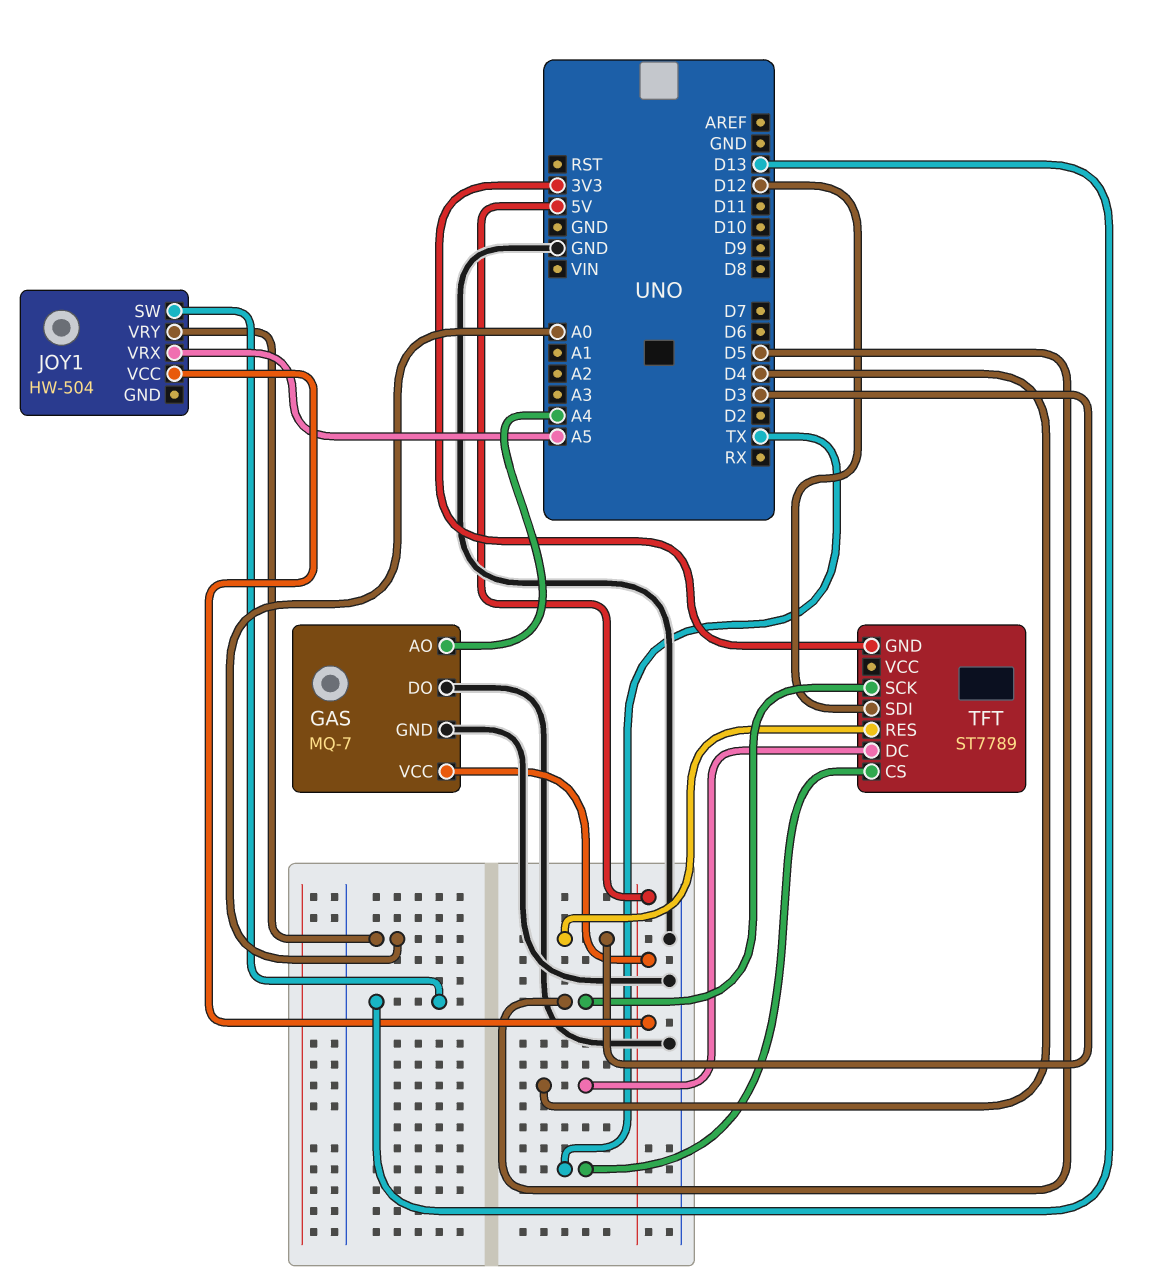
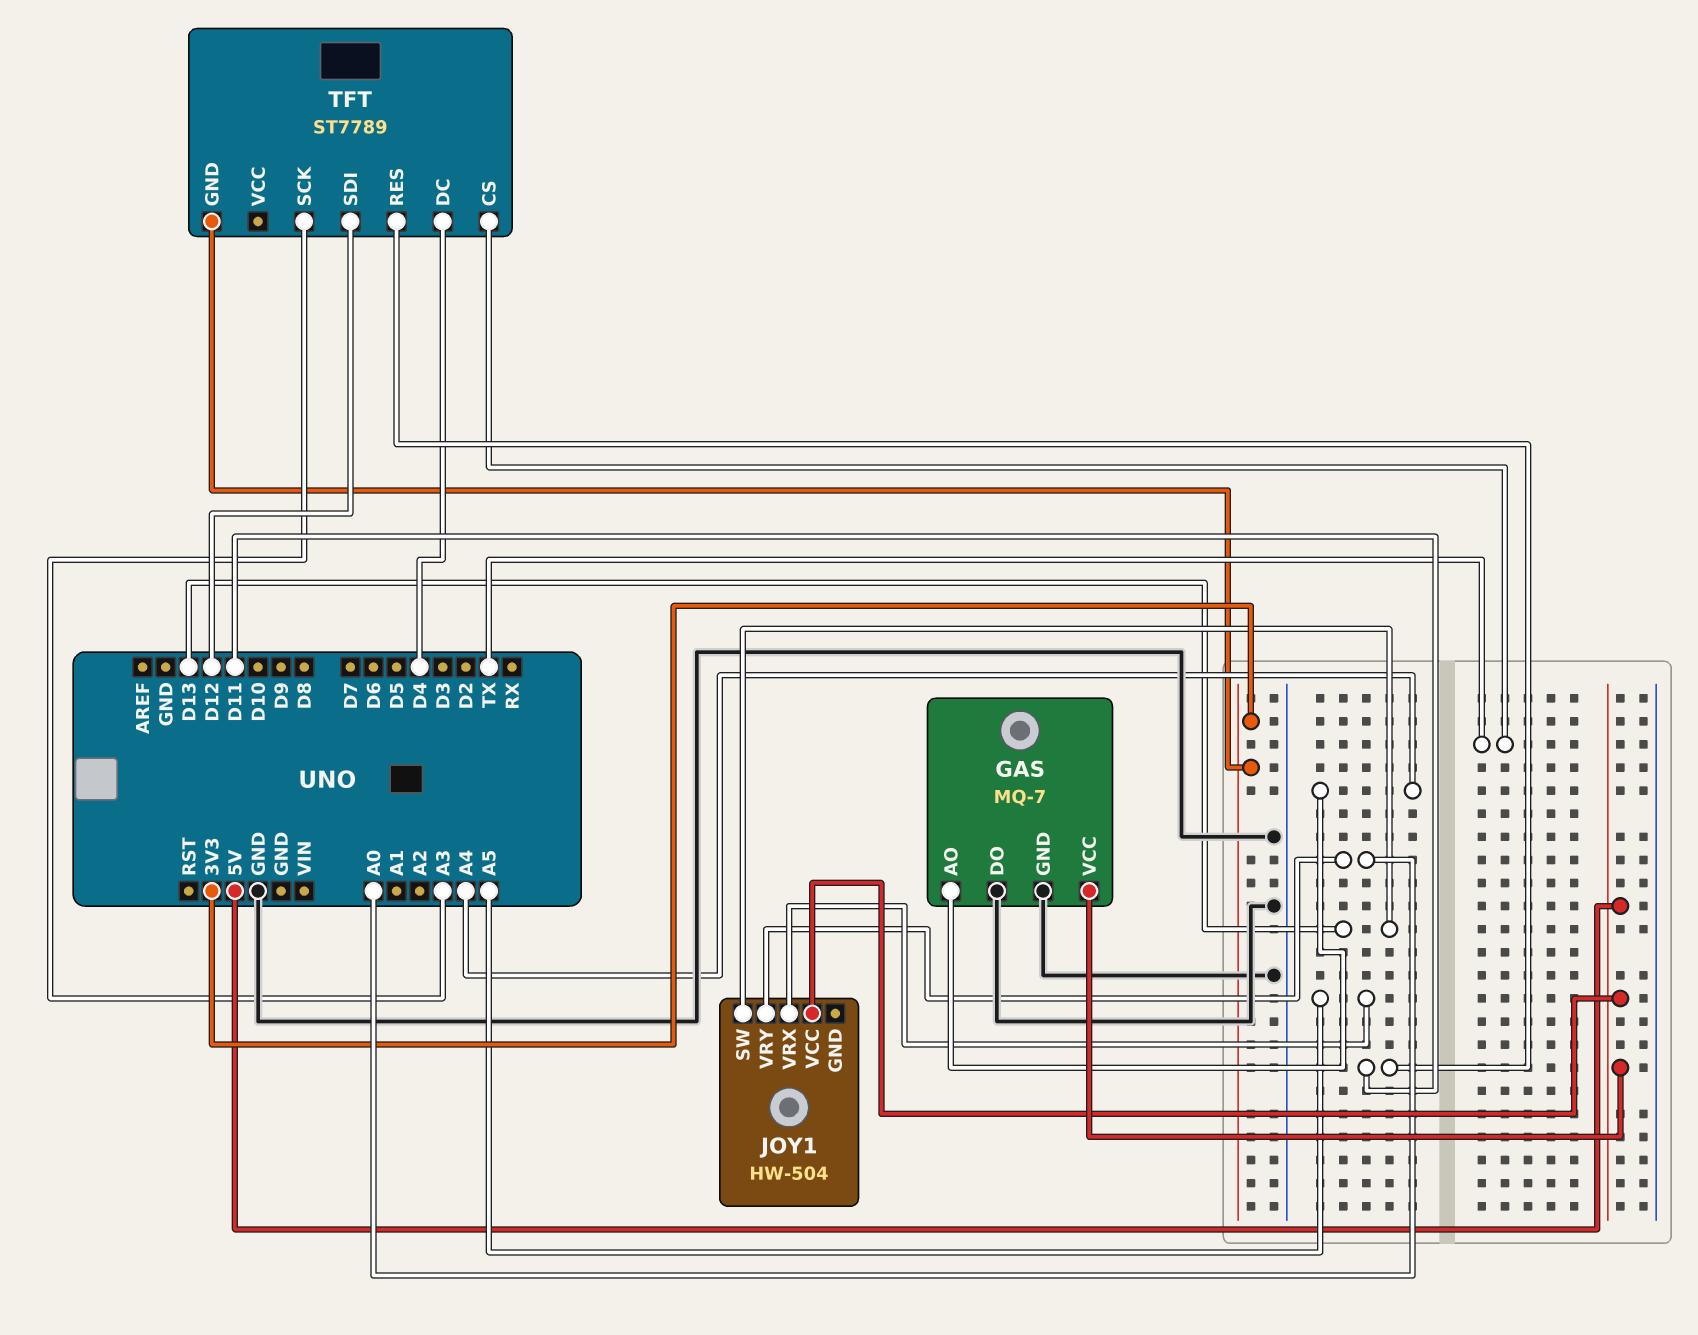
TFT pin RES: D3 -> D11
TFT pin SCK: D5 -> A3

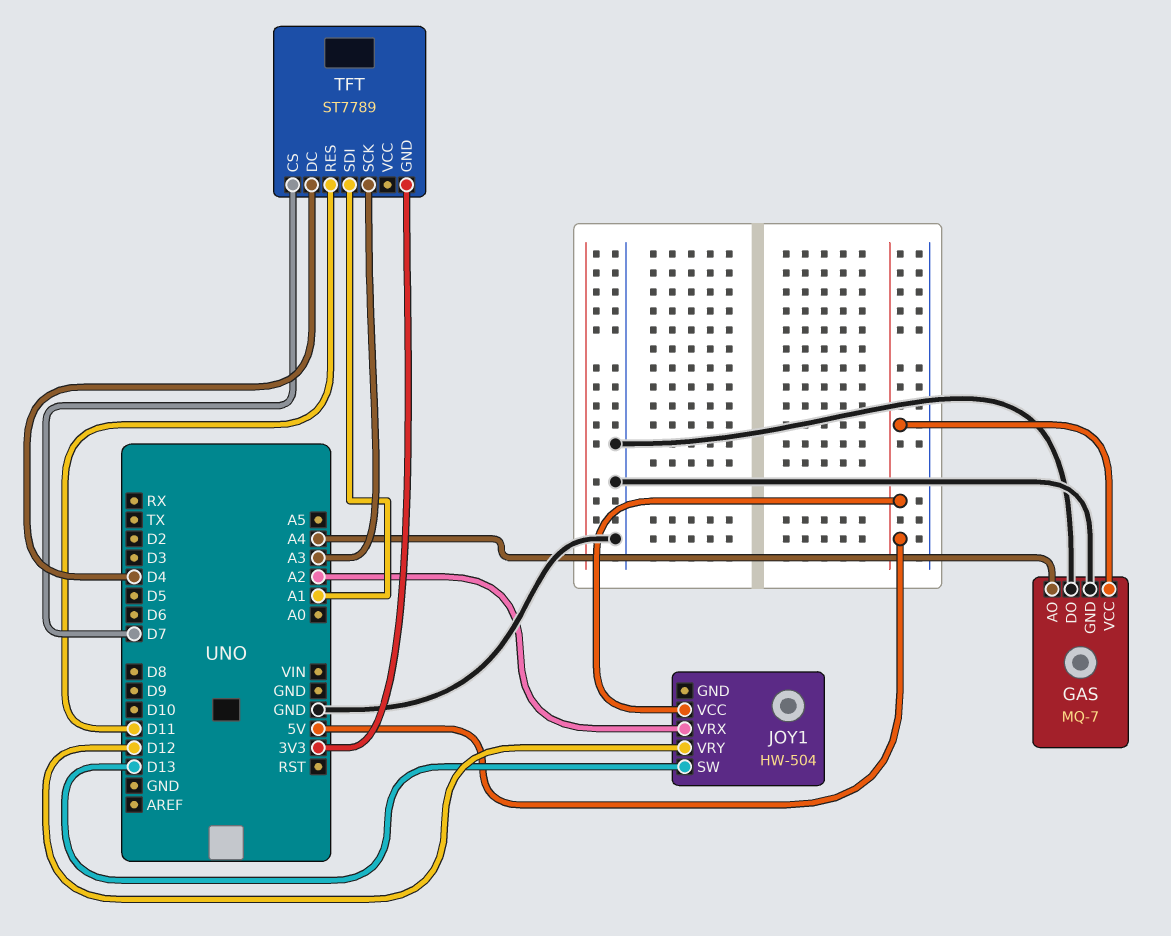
JOY1 pin VRX: A5 -> A2
JOY1 pin VRY: A0 -> D12
TFT pin CS: TX -> D7
TFT pin SDI: D12 -> A1

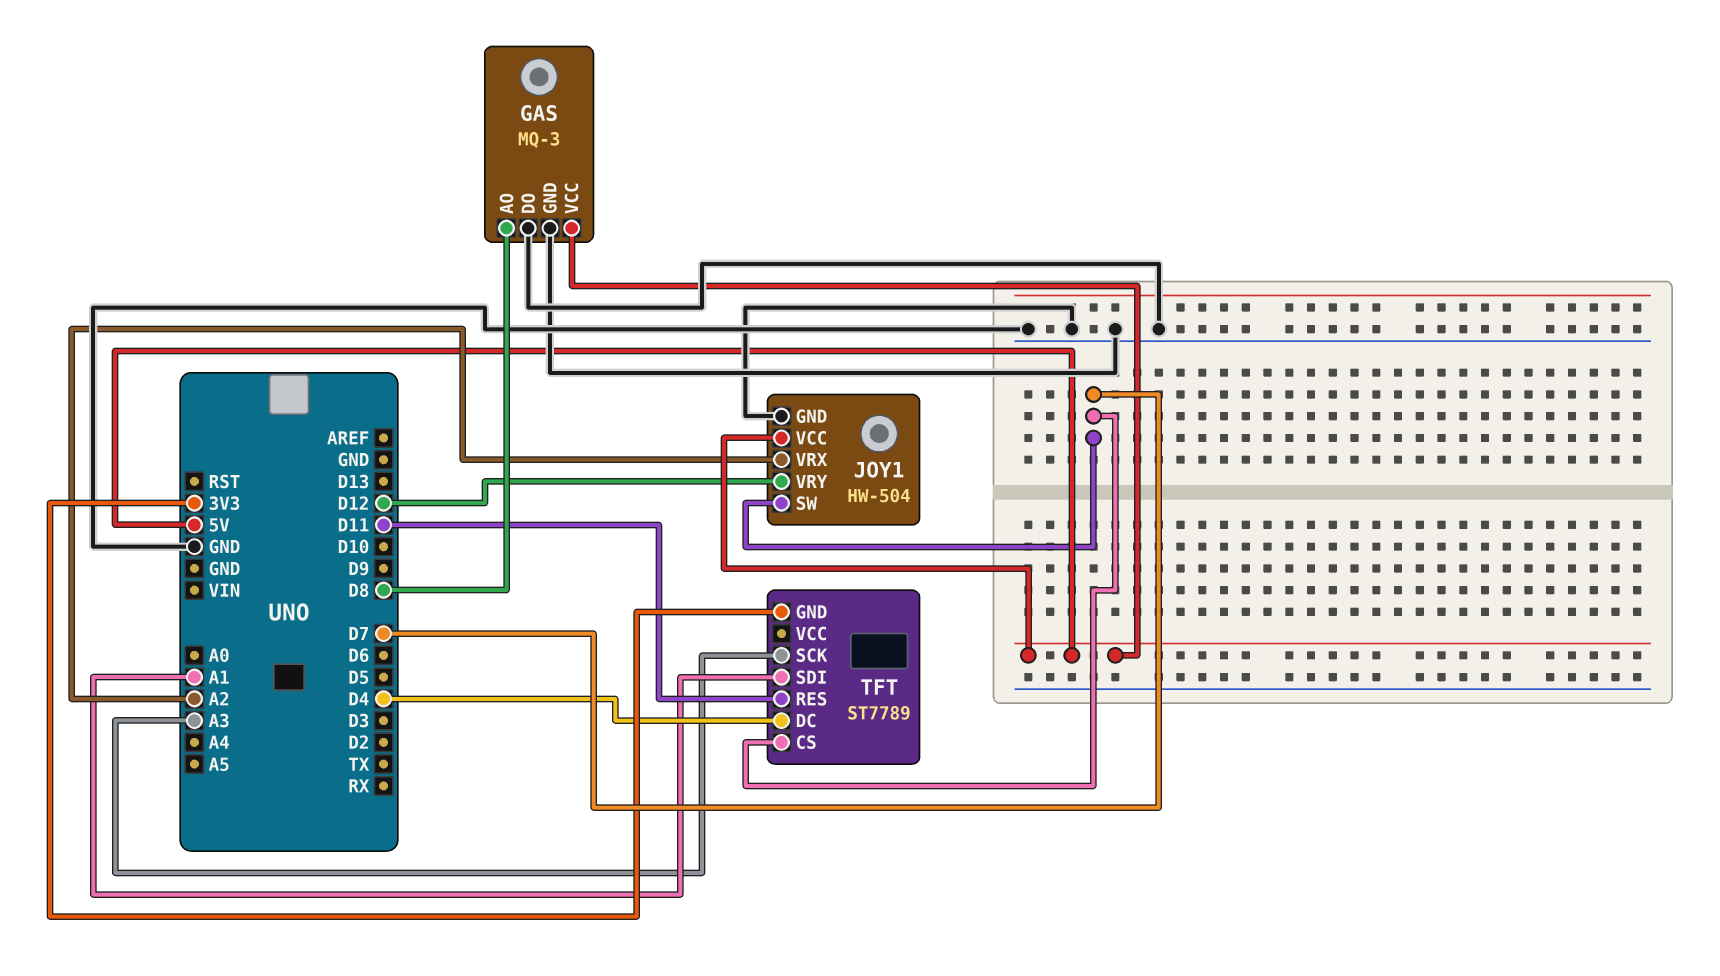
GAS: MQ-7 -> MQ-3
GAS pin AO: A4 -> D8
JOY1 pin GND: none -> GND
JOY1 pin SW: D13 -> D7

